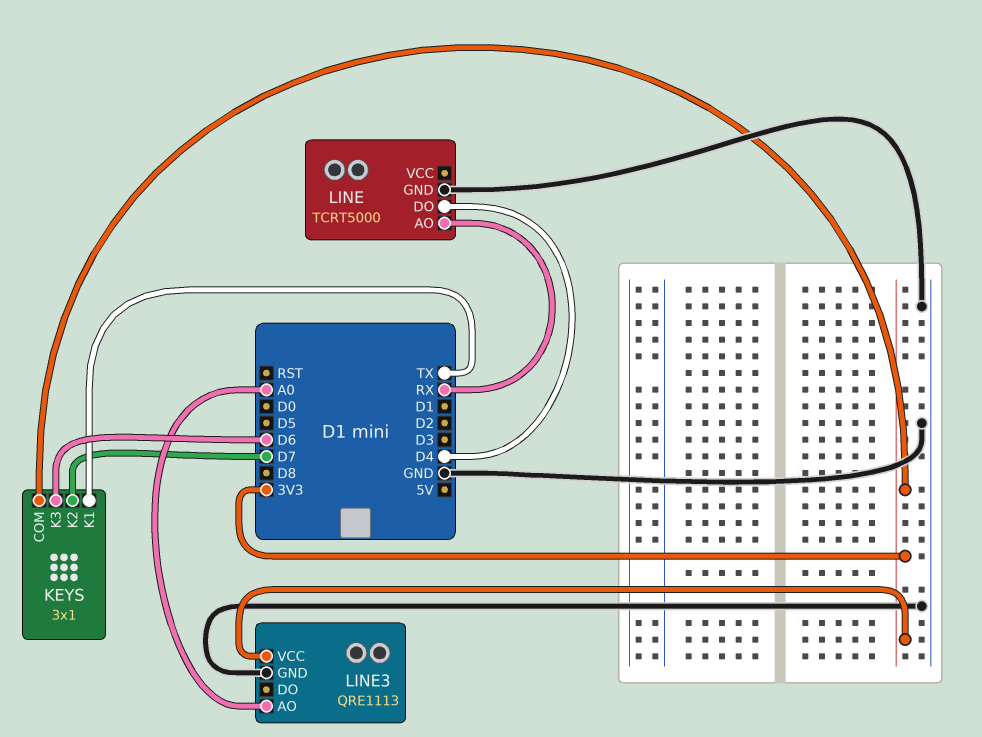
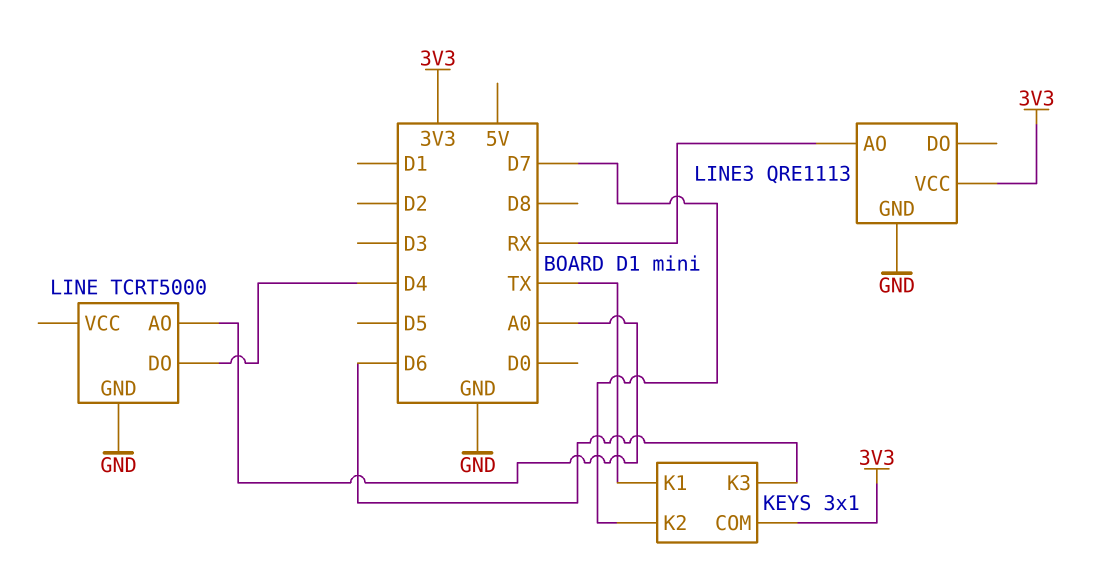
LINE pin AO: RX -> A0
LINE3 pin AO: A0 -> RX

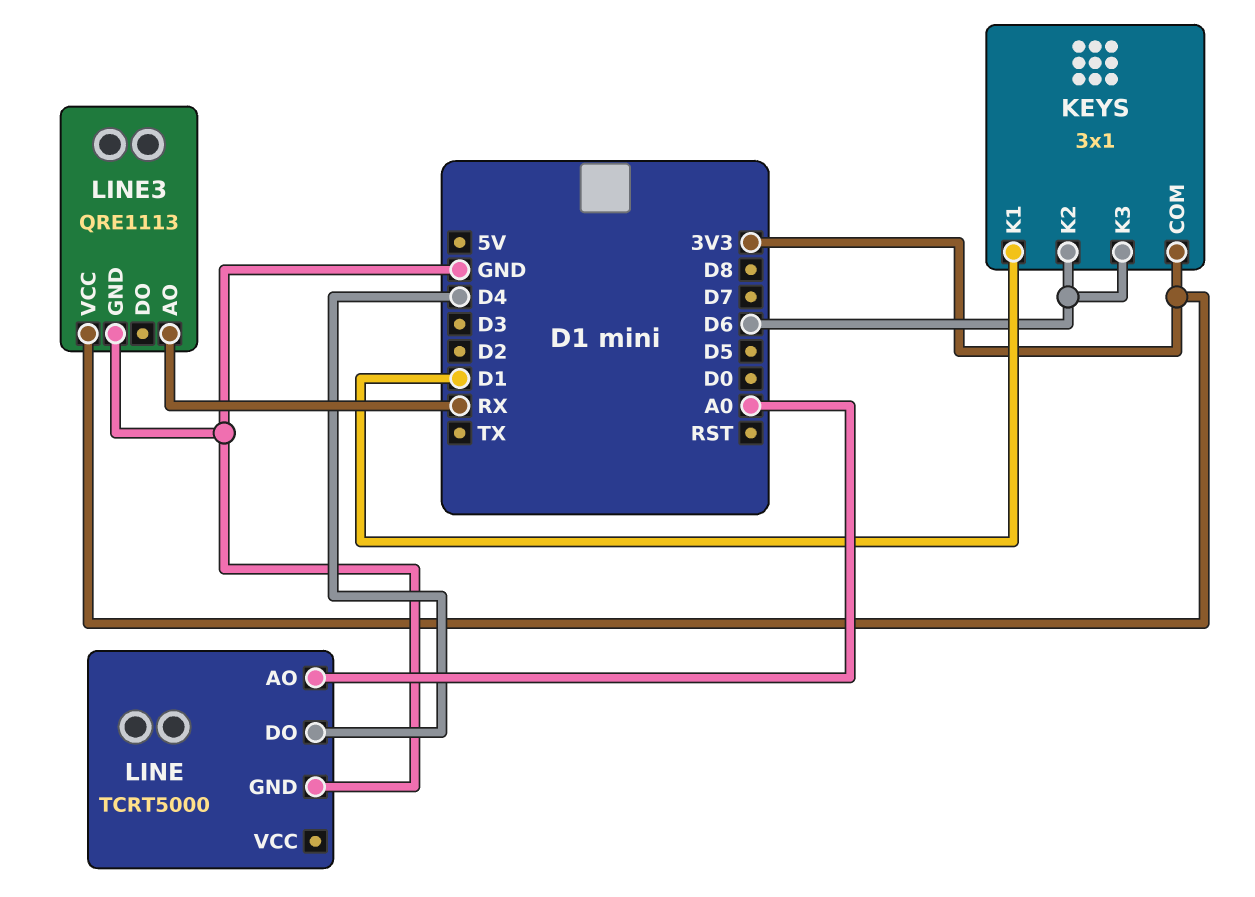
KEYS pin K1: TX -> D1
KEYS pin K2: D7 -> D6

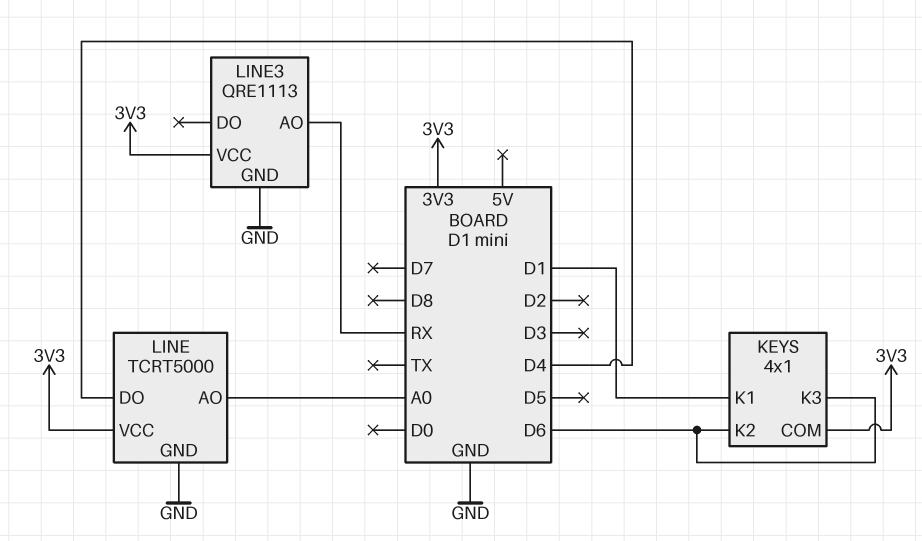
KEYS: 3x1 -> 4x1
LINE pin VCC: none -> 3V3

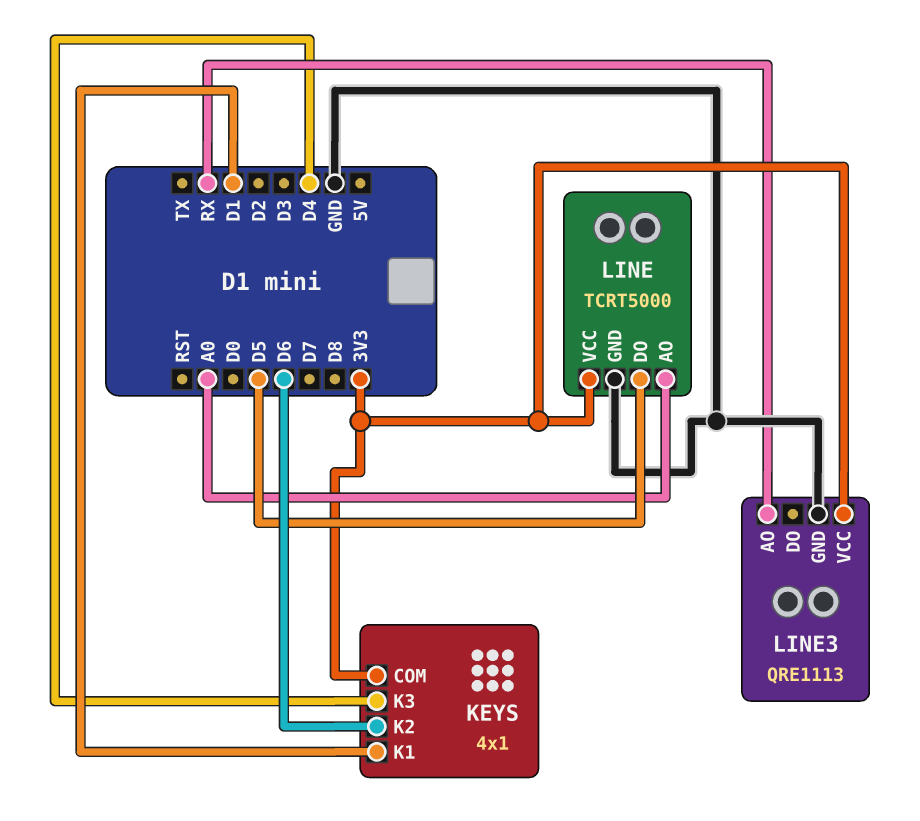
KEYS pin K3: D6 -> D4
LINE pin DO: D4 -> D5

